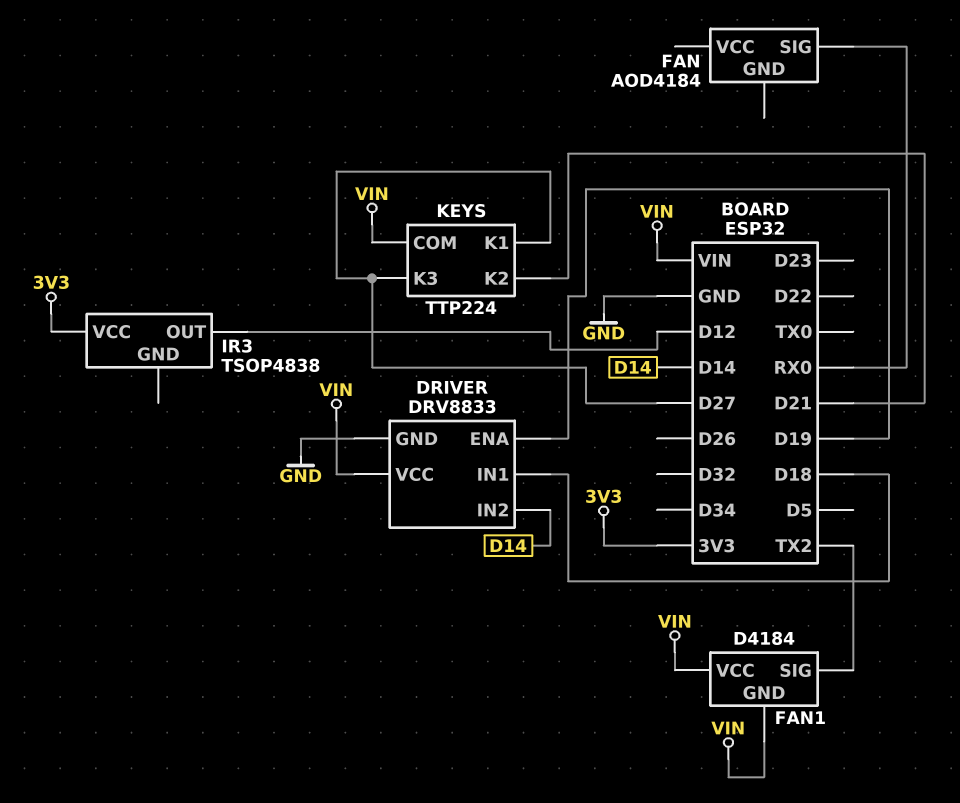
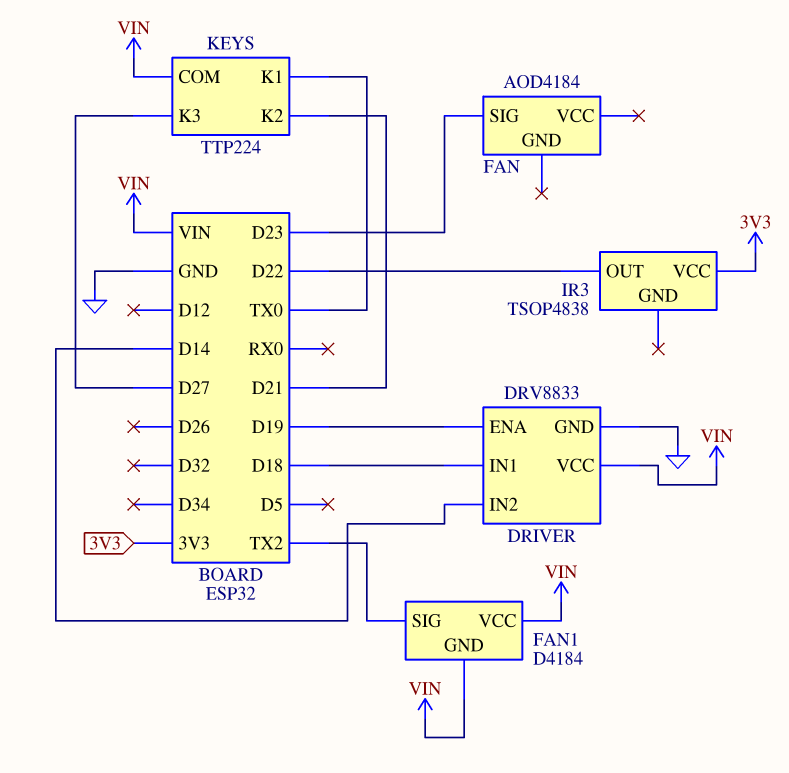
FAN pin SIG: RX0 -> D23
IR3 pin OUT: D12 -> D22
KEYS pin K1: D27 -> TX0

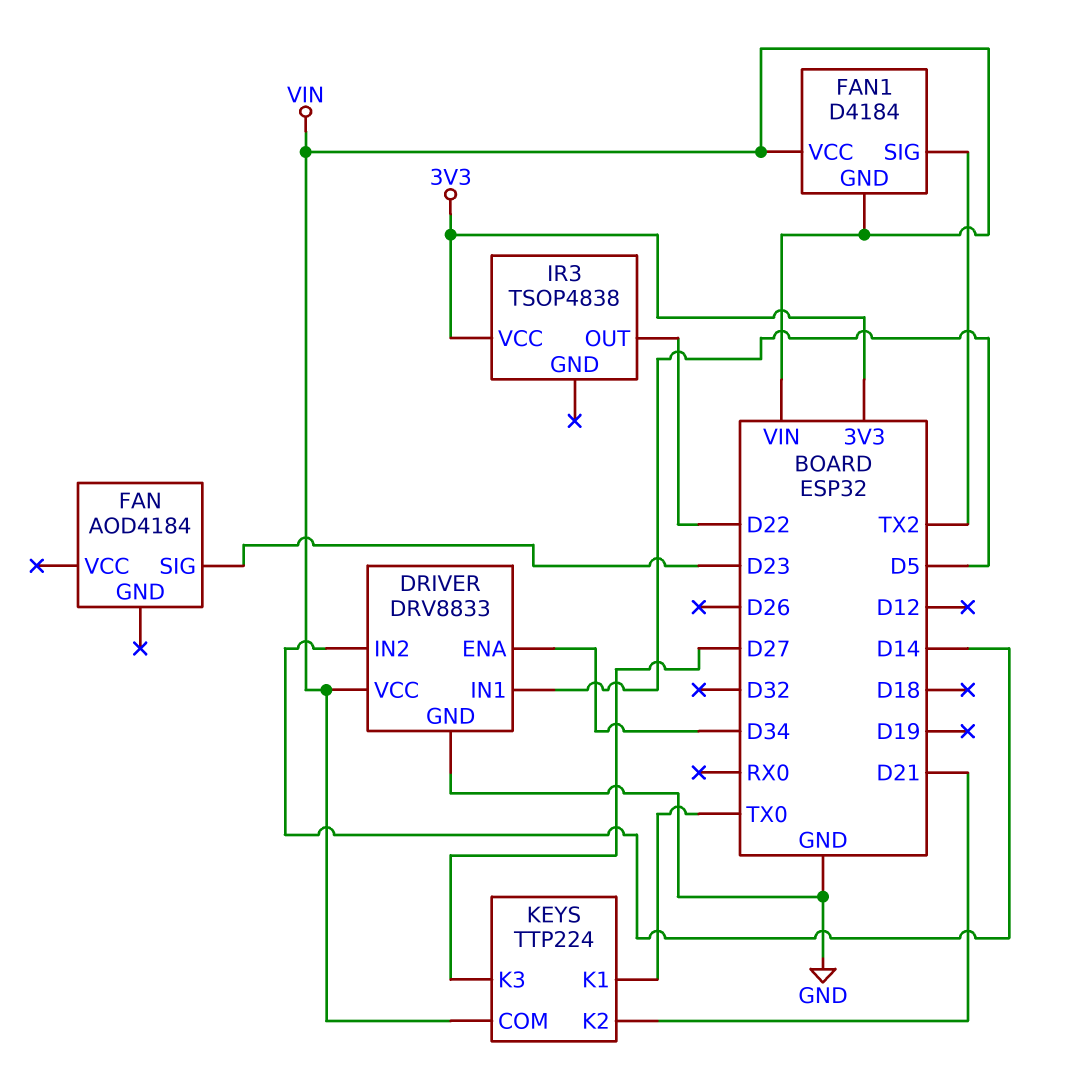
DRIVER pin ENA: D19 -> D34
DRIVER pin IN1: D18 -> D5

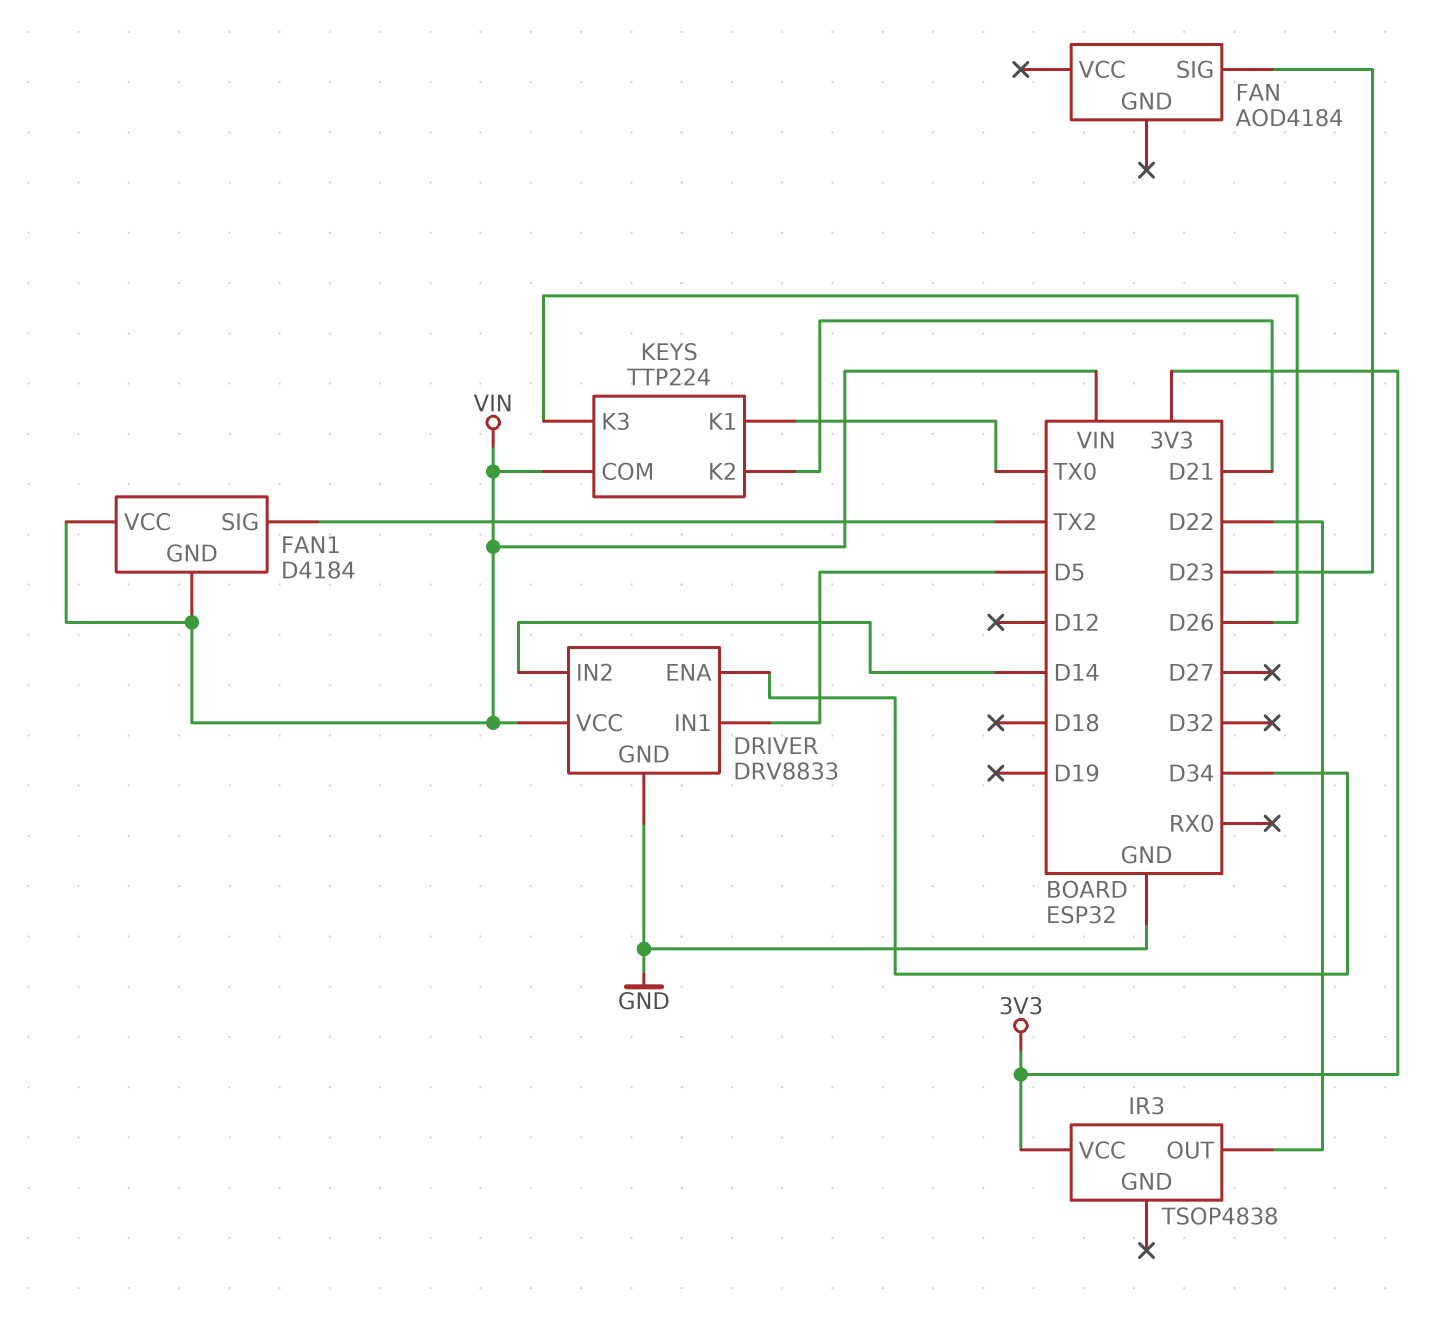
KEYS pin K3: D27 -> D26

